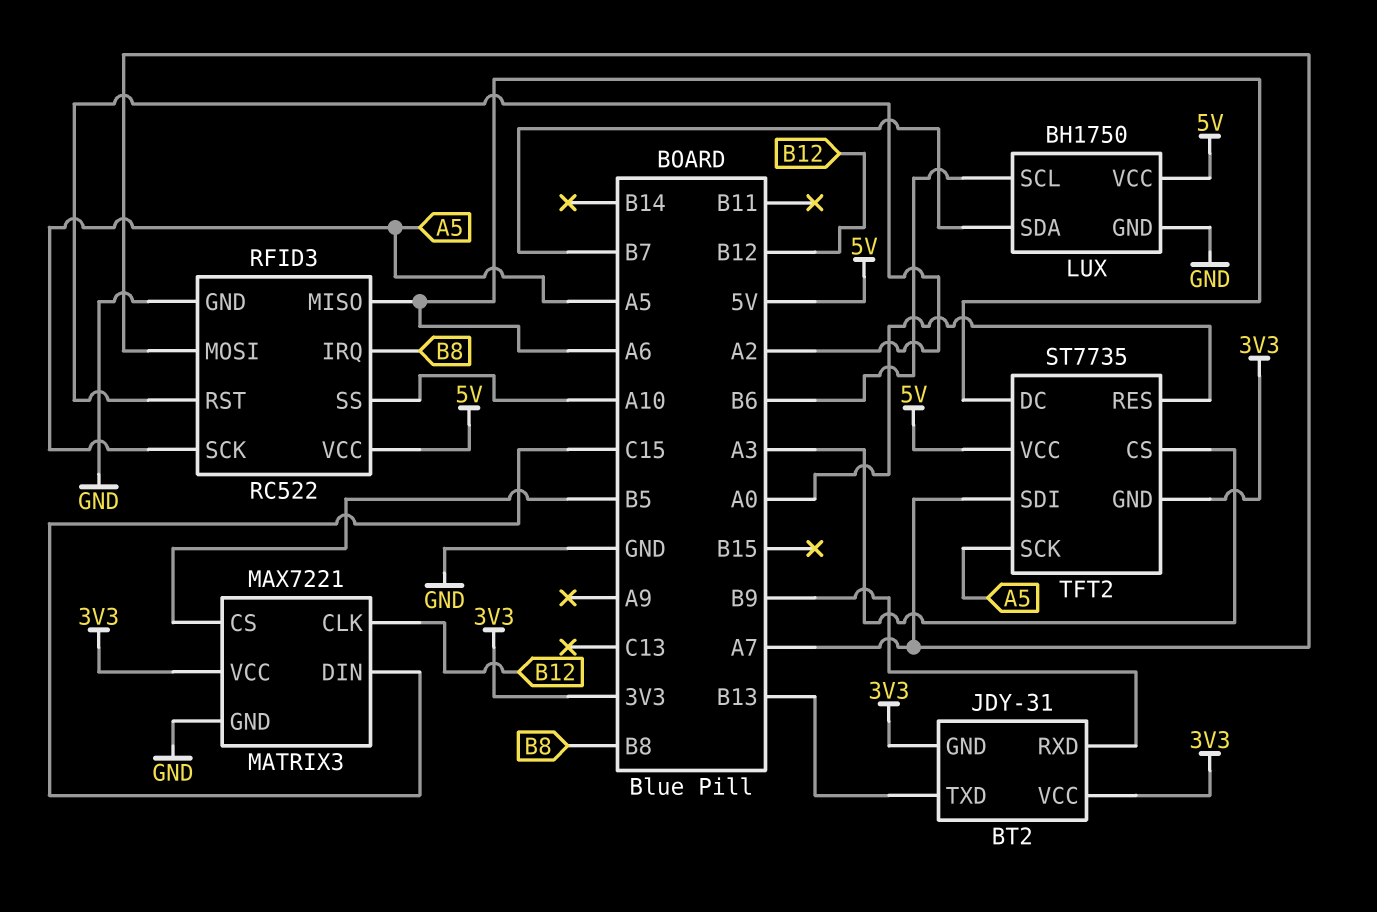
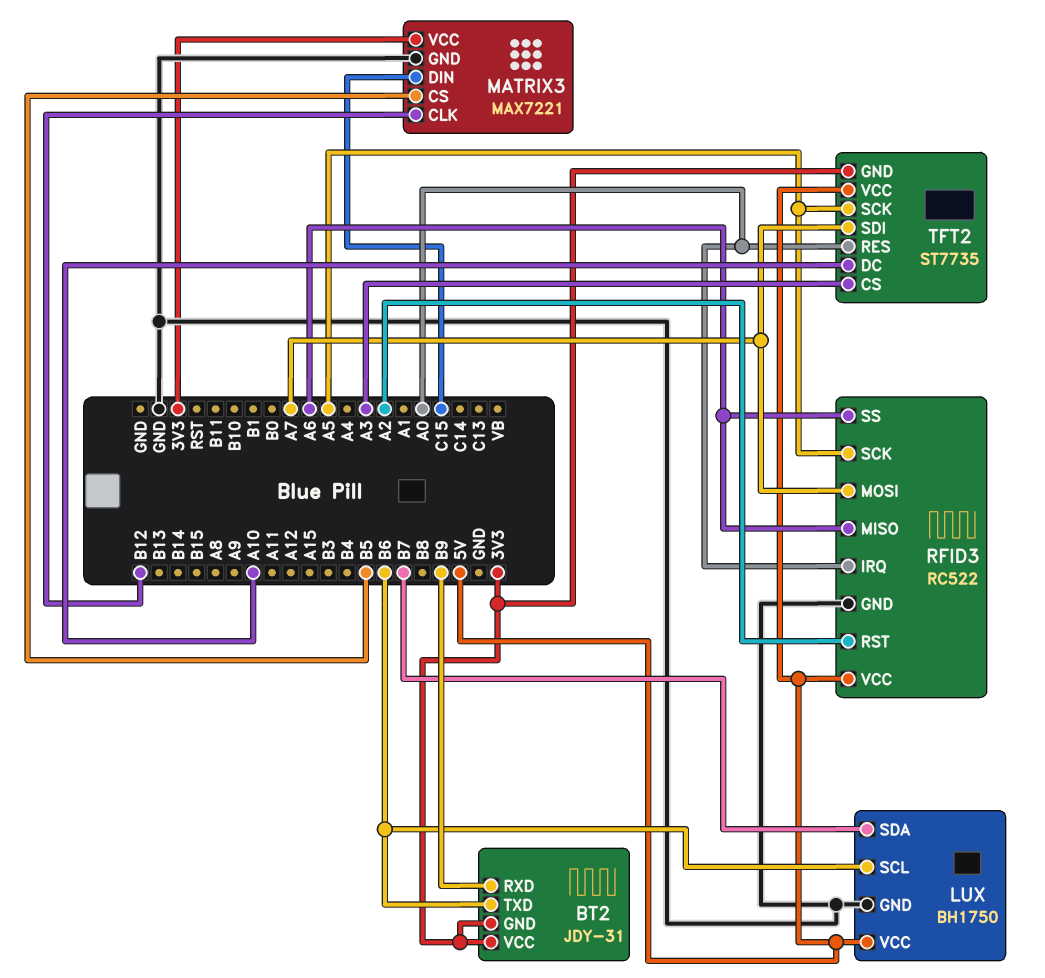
BT2 pin TXD: B13 -> B6
RFID3 pin IRQ: B8 -> A0
RFID3 pin SS: A10 -> A6
TFT2 pin DC: A6 -> A10

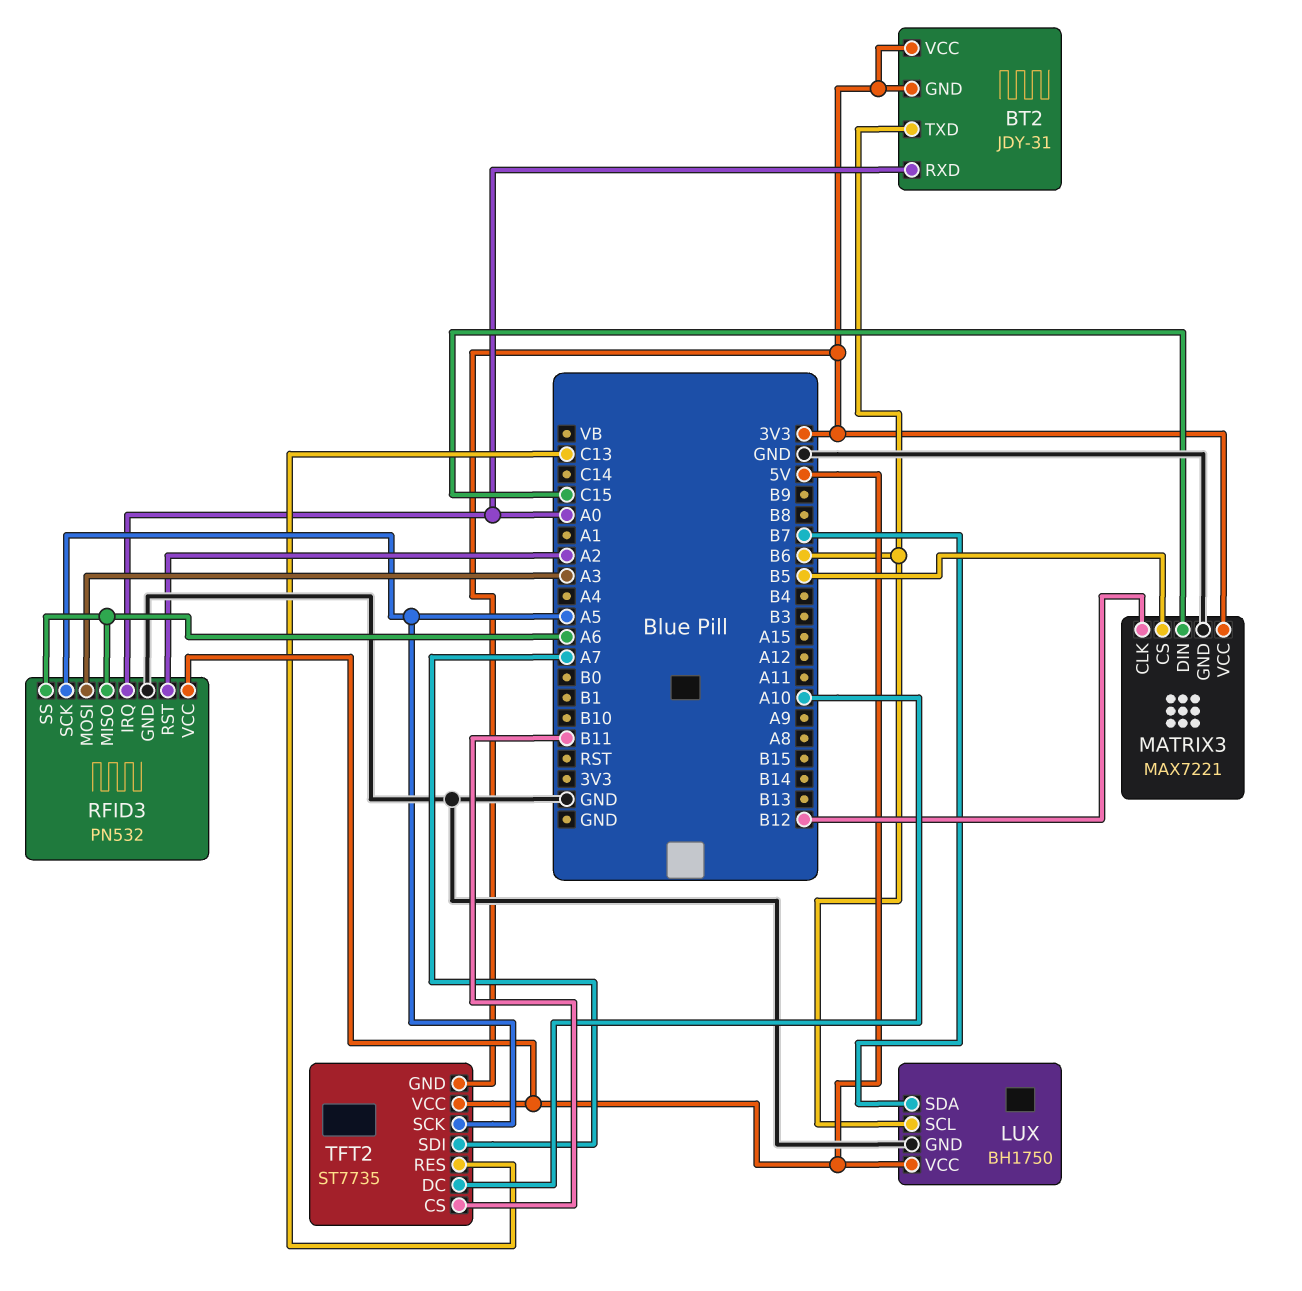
BT2 pin RXD: B9 -> A0
RFID3: RC522 -> PN532
RFID3 pin MOSI: A7 -> A3
TFT2 pin CS: A3 -> B11
TFT2 pin RES: A0 -> C13

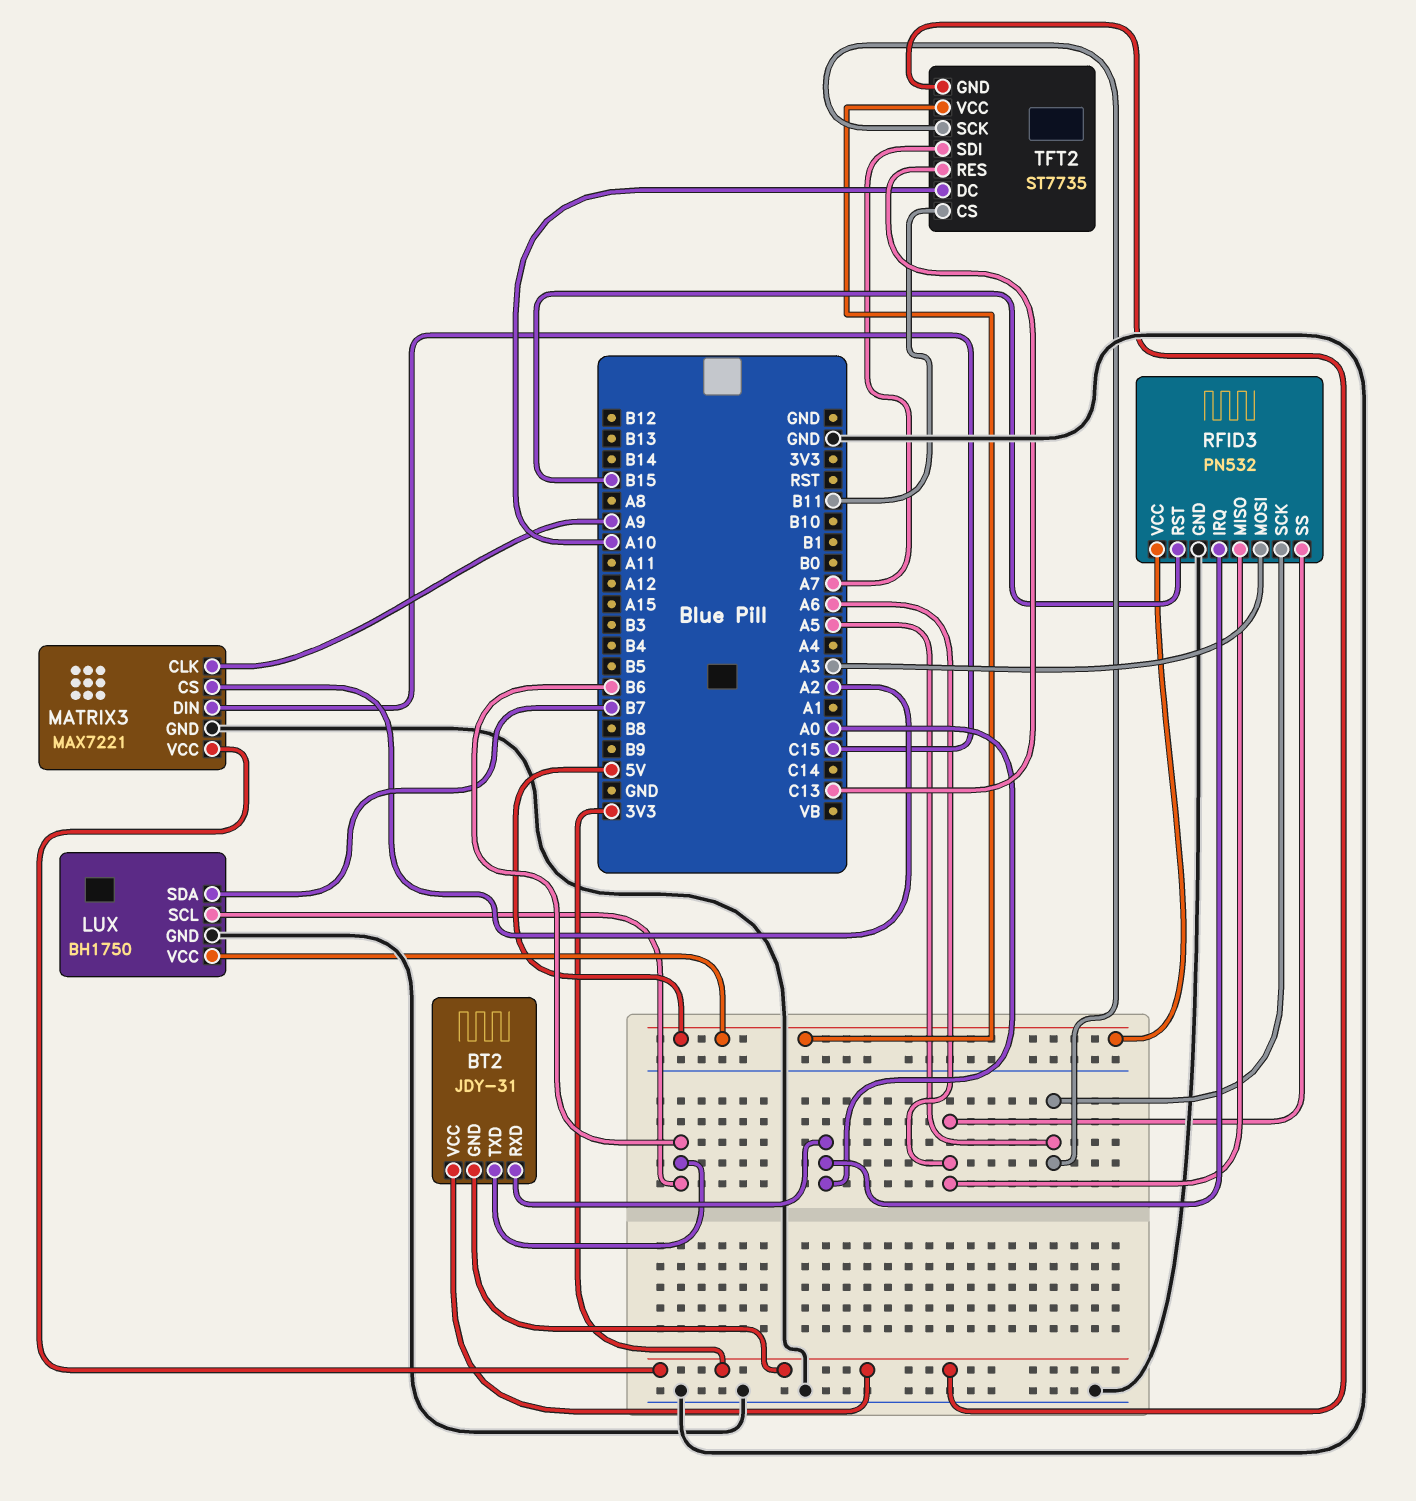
MATRIX3 pin CLK: B12 -> A9
MATRIX3 pin CS: B5 -> A2
RFID3 pin RST: A2 -> B15

